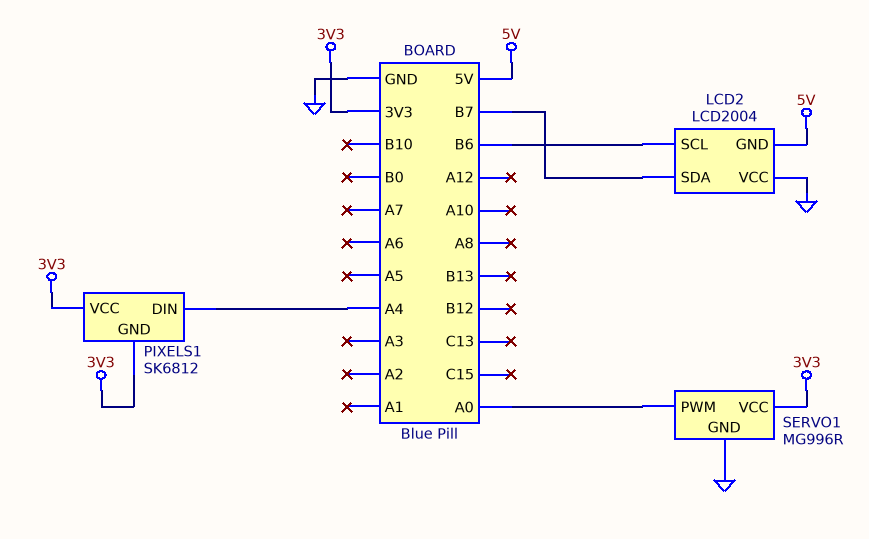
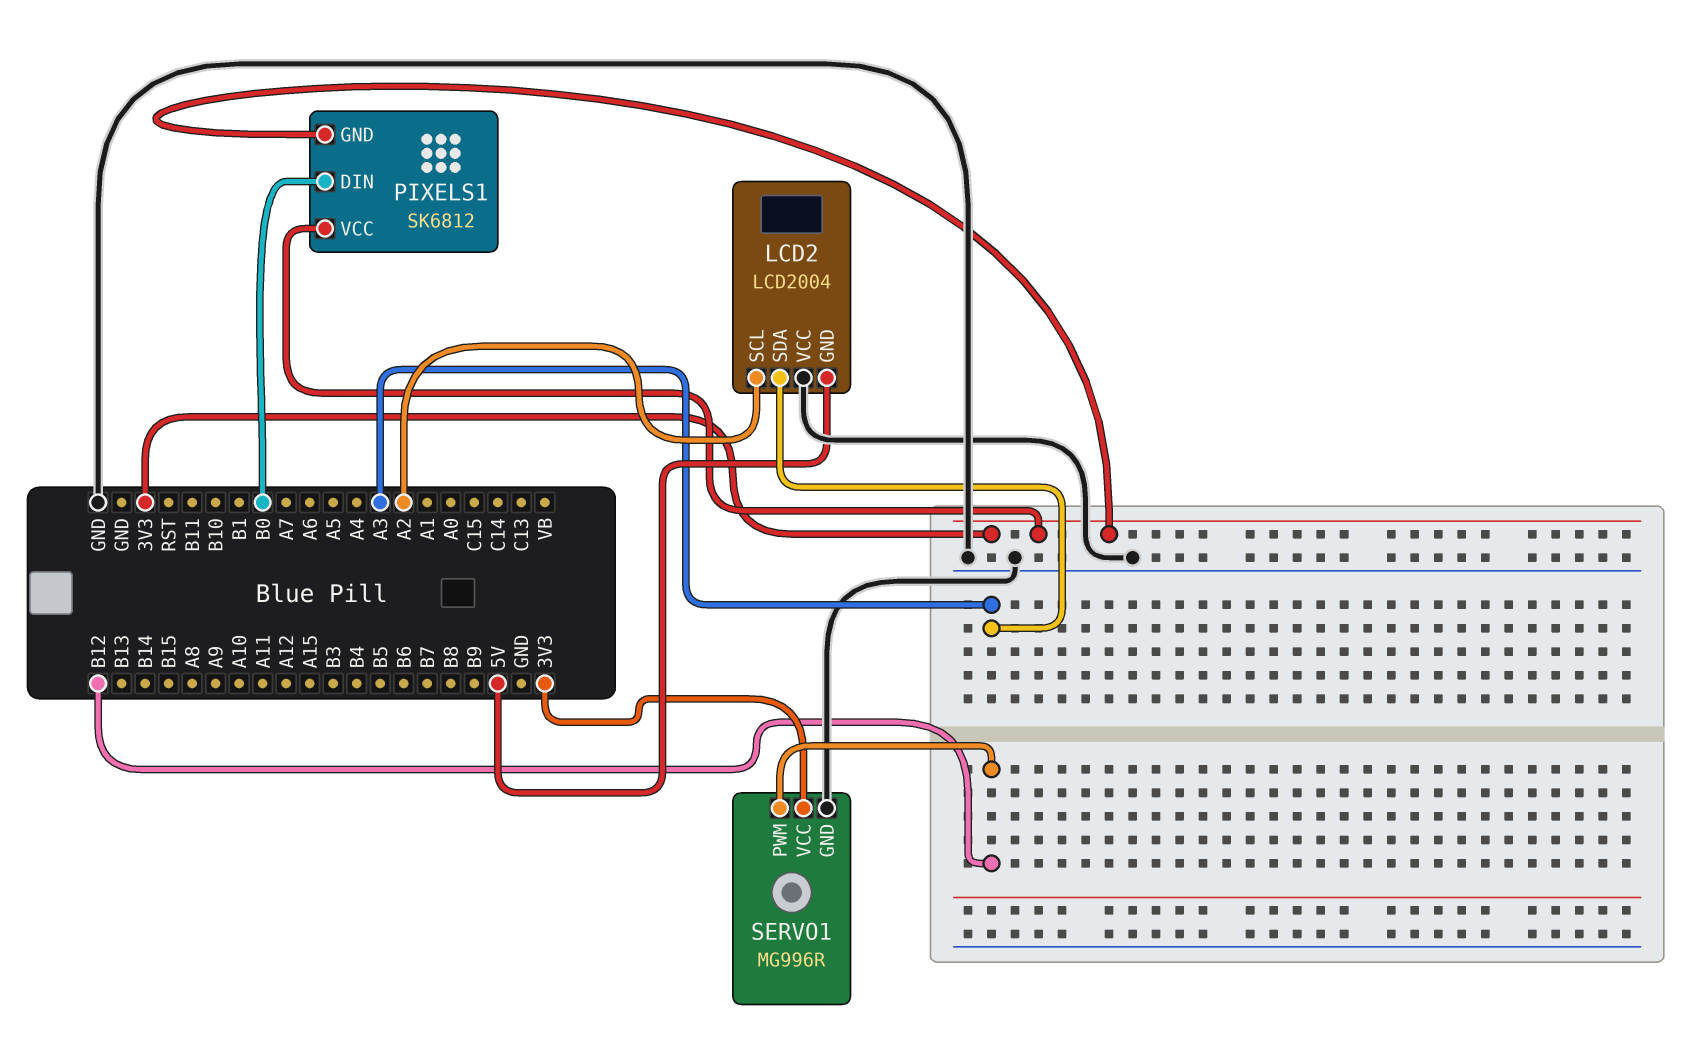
LCD2 pin SCL: B6 -> A2
LCD2 pin SDA: B7 -> A3
PIXELS1 pin DIN: A4 -> B0
SERVO1 pin PWM: A0 -> B12

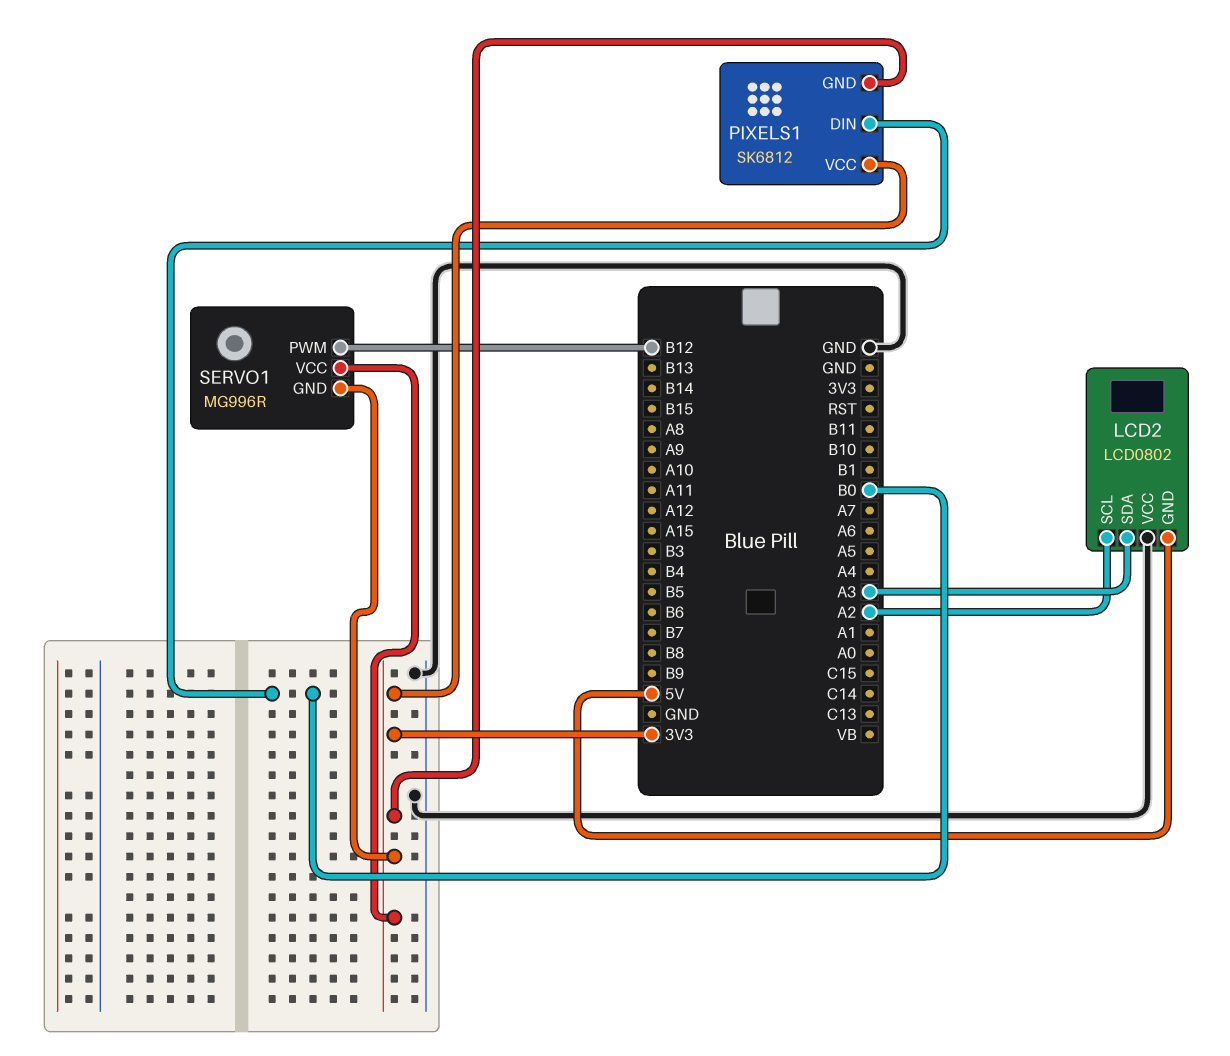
LCD2: LCD2004 -> LCD0802
SERVO1 pin GND: GND -> 3V3

